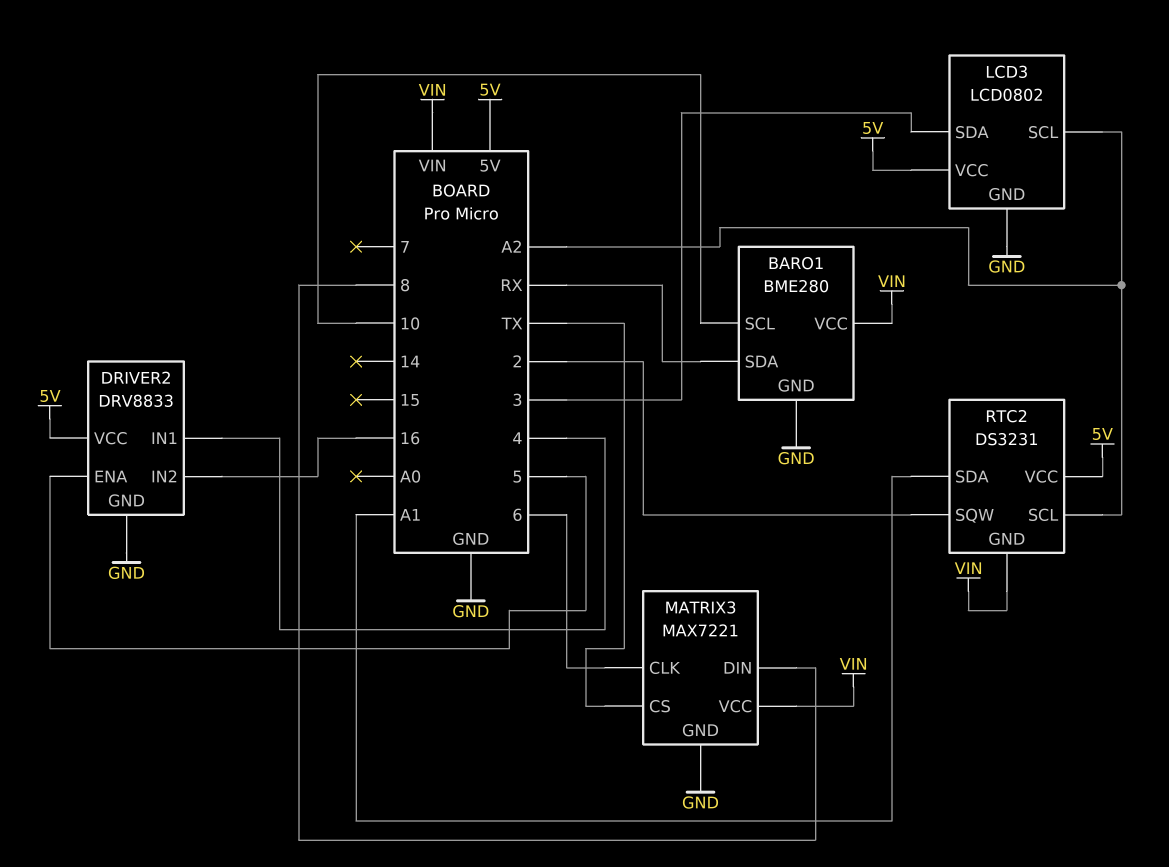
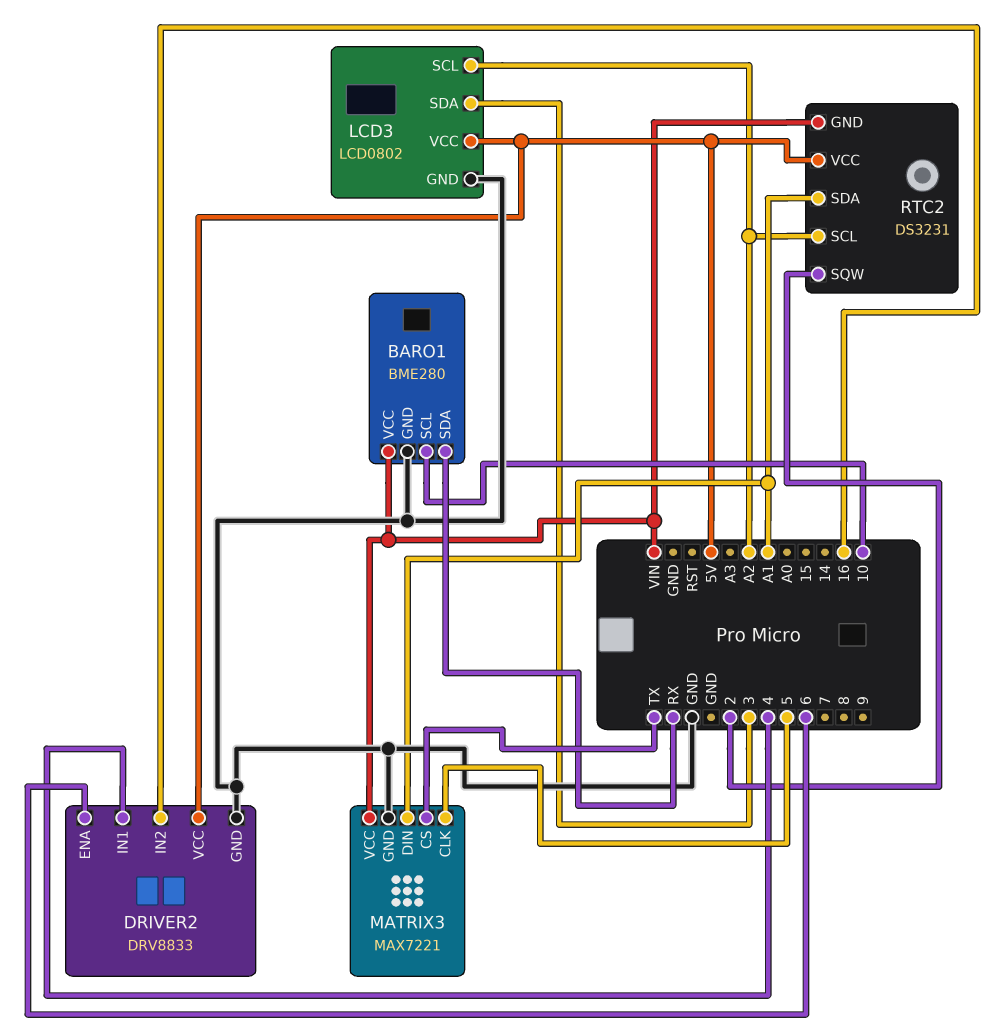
DRIVER2 pin ENA: 5 -> 6
MATRIX3 pin CLK: 6 -> 5
MATRIX3 pin DIN: 8 -> A1

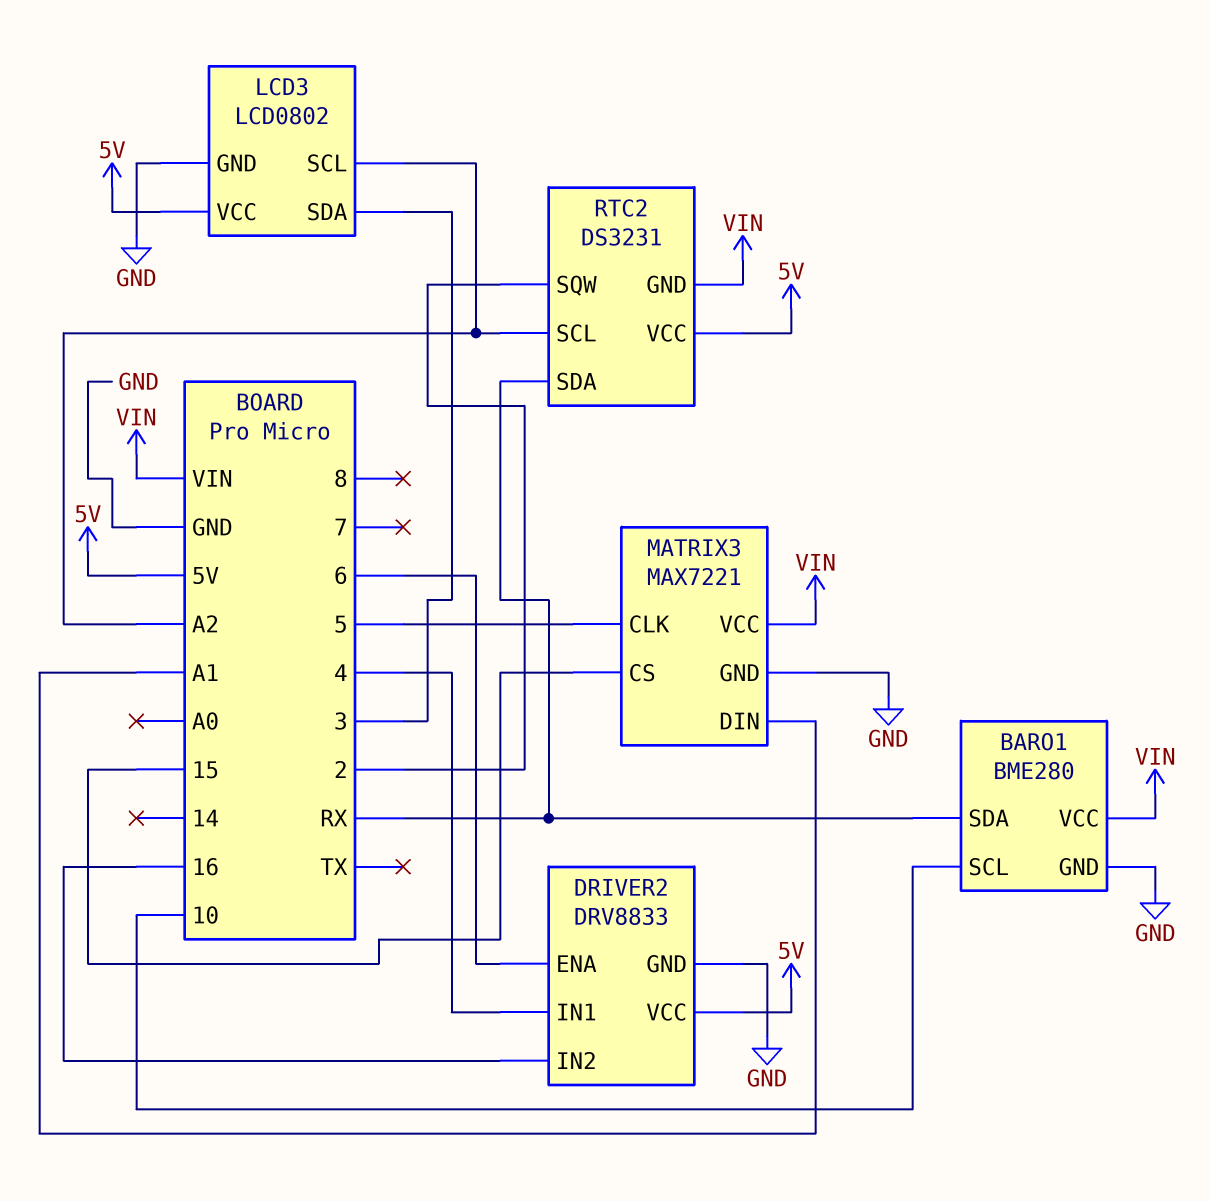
MATRIX3 pin CS: TX -> 15
RTC2 pin SDA: A1 -> RX

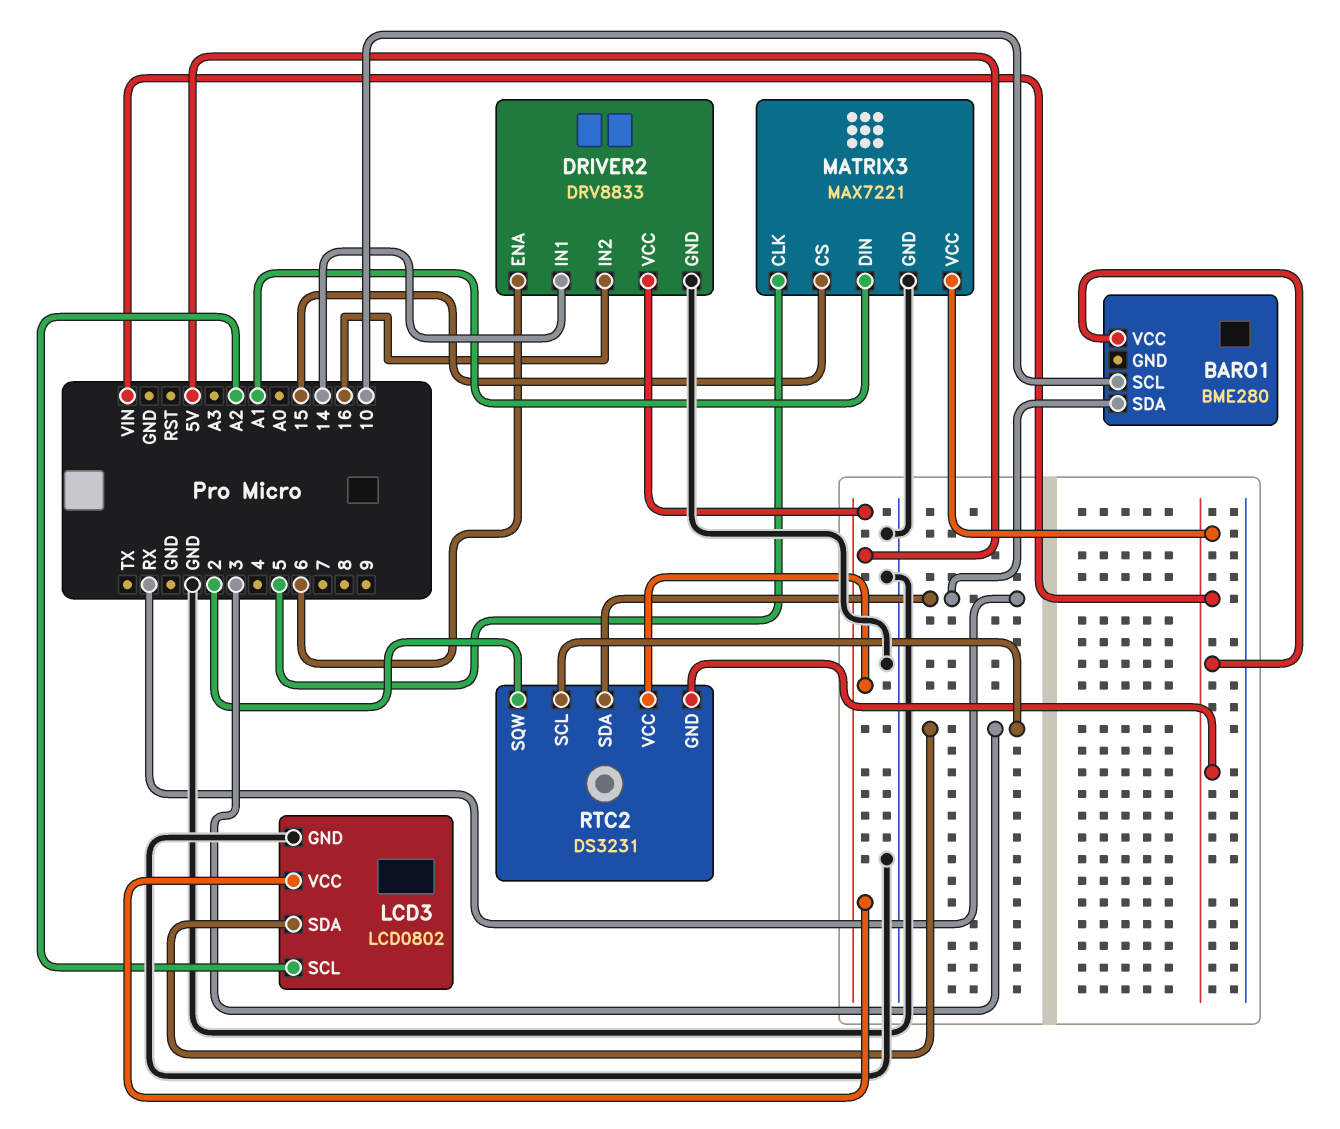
BARO1 pin GND: GND -> none
DRIVER2 pin IN1: 4 -> 14
RTC2 pin SCL: A2 -> 3

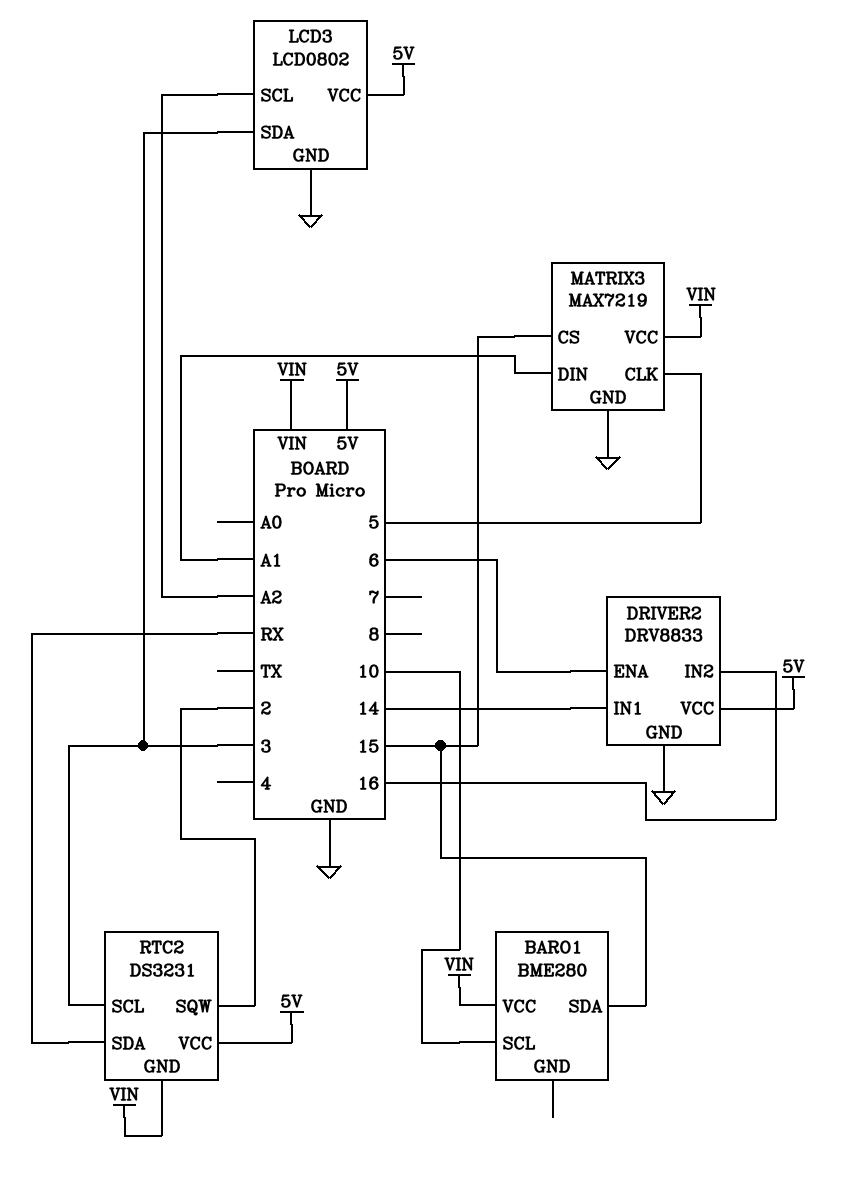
BARO1 pin SDA: RX -> 15
MATRIX3: MAX7221 -> MAX7219

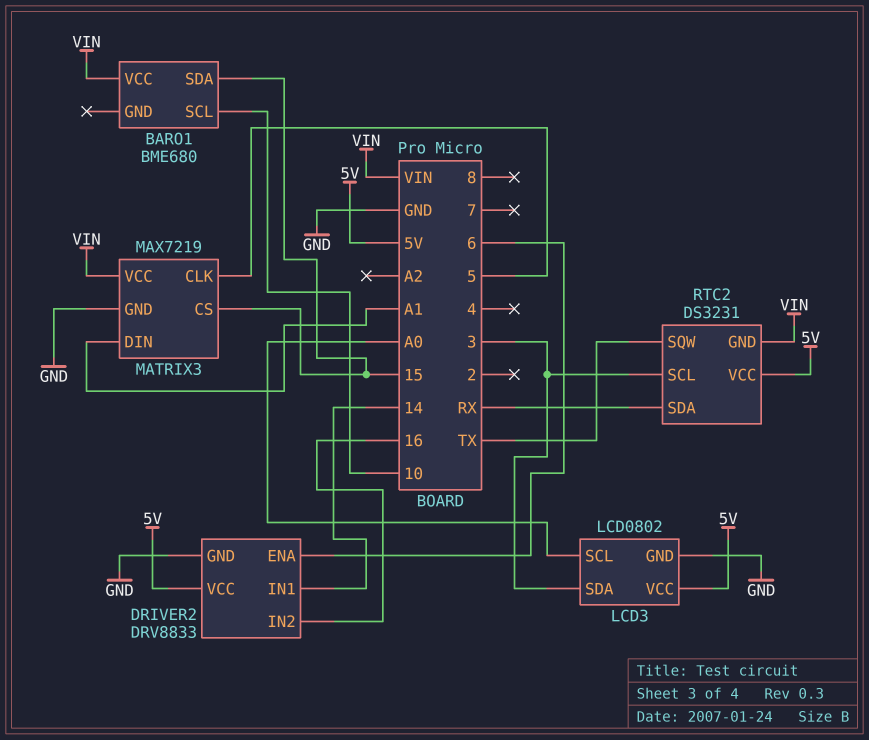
BARO1: BME280 -> BME680
LCD3 pin SCL: A2 -> A0
RTC2 pin SQW: 2 -> TX

